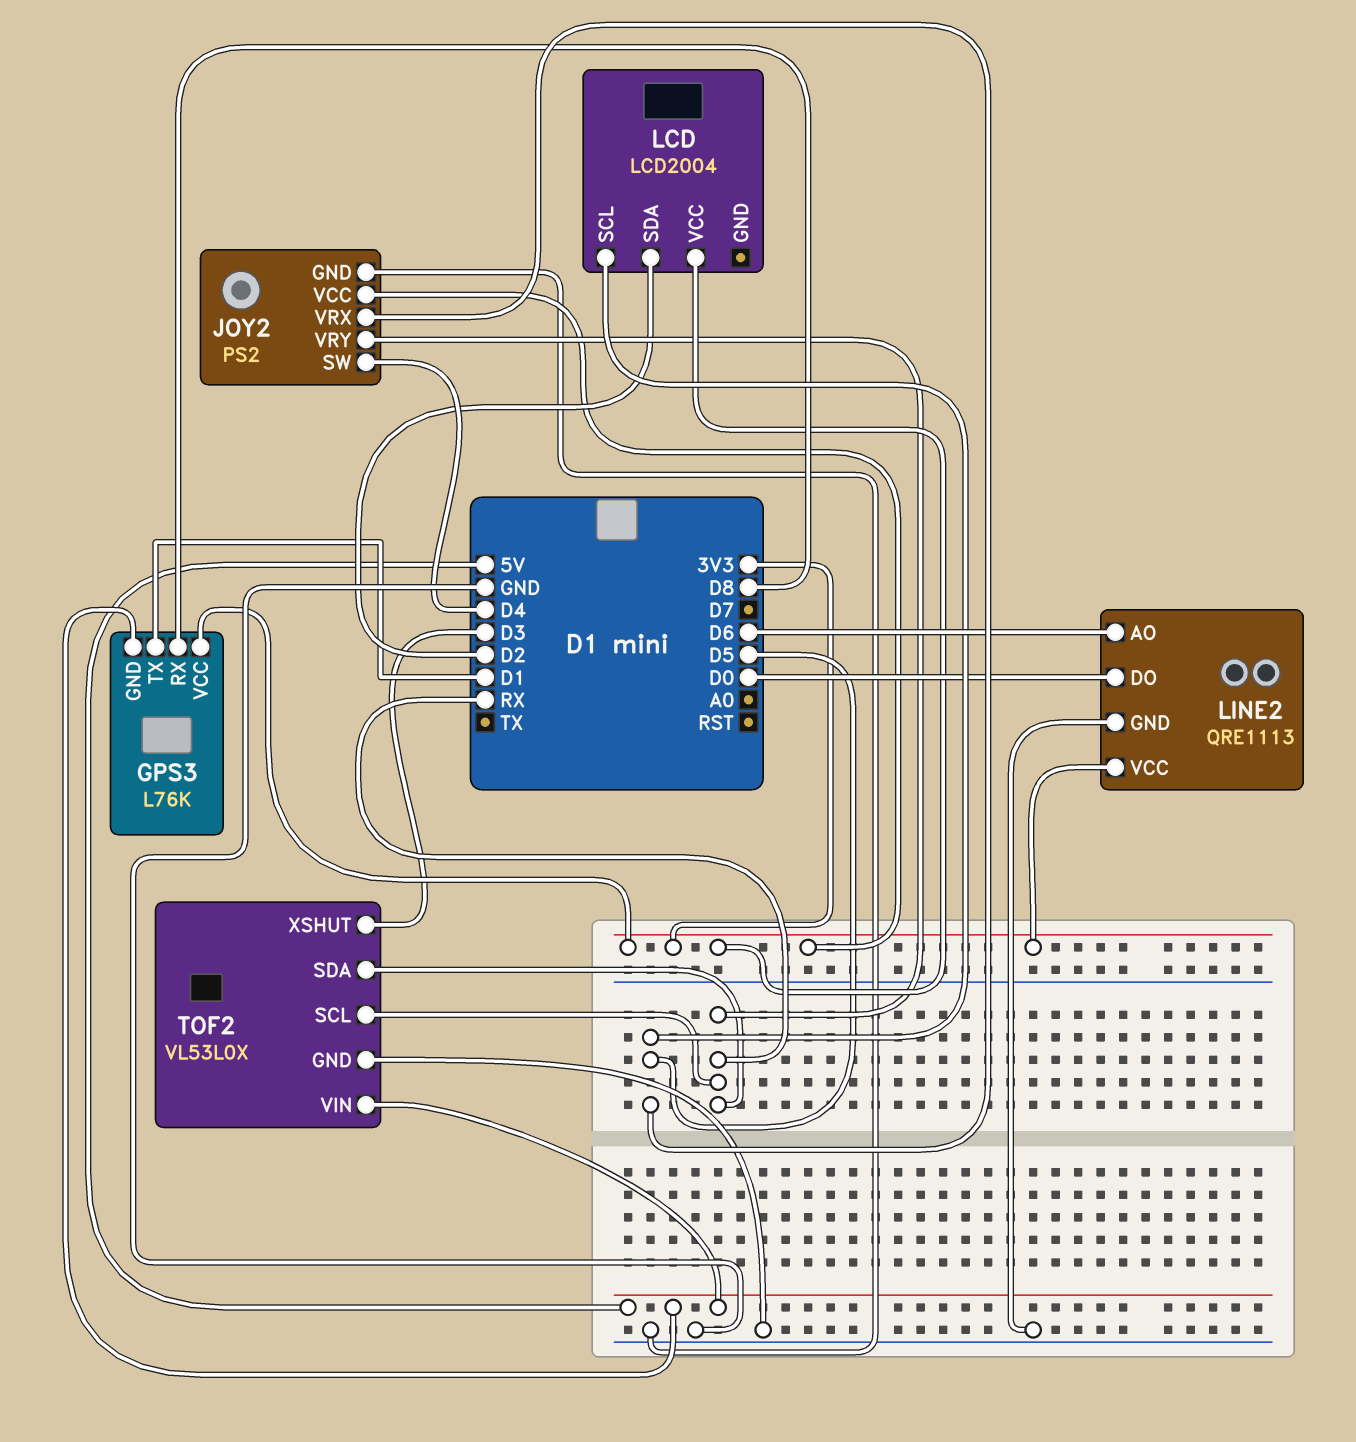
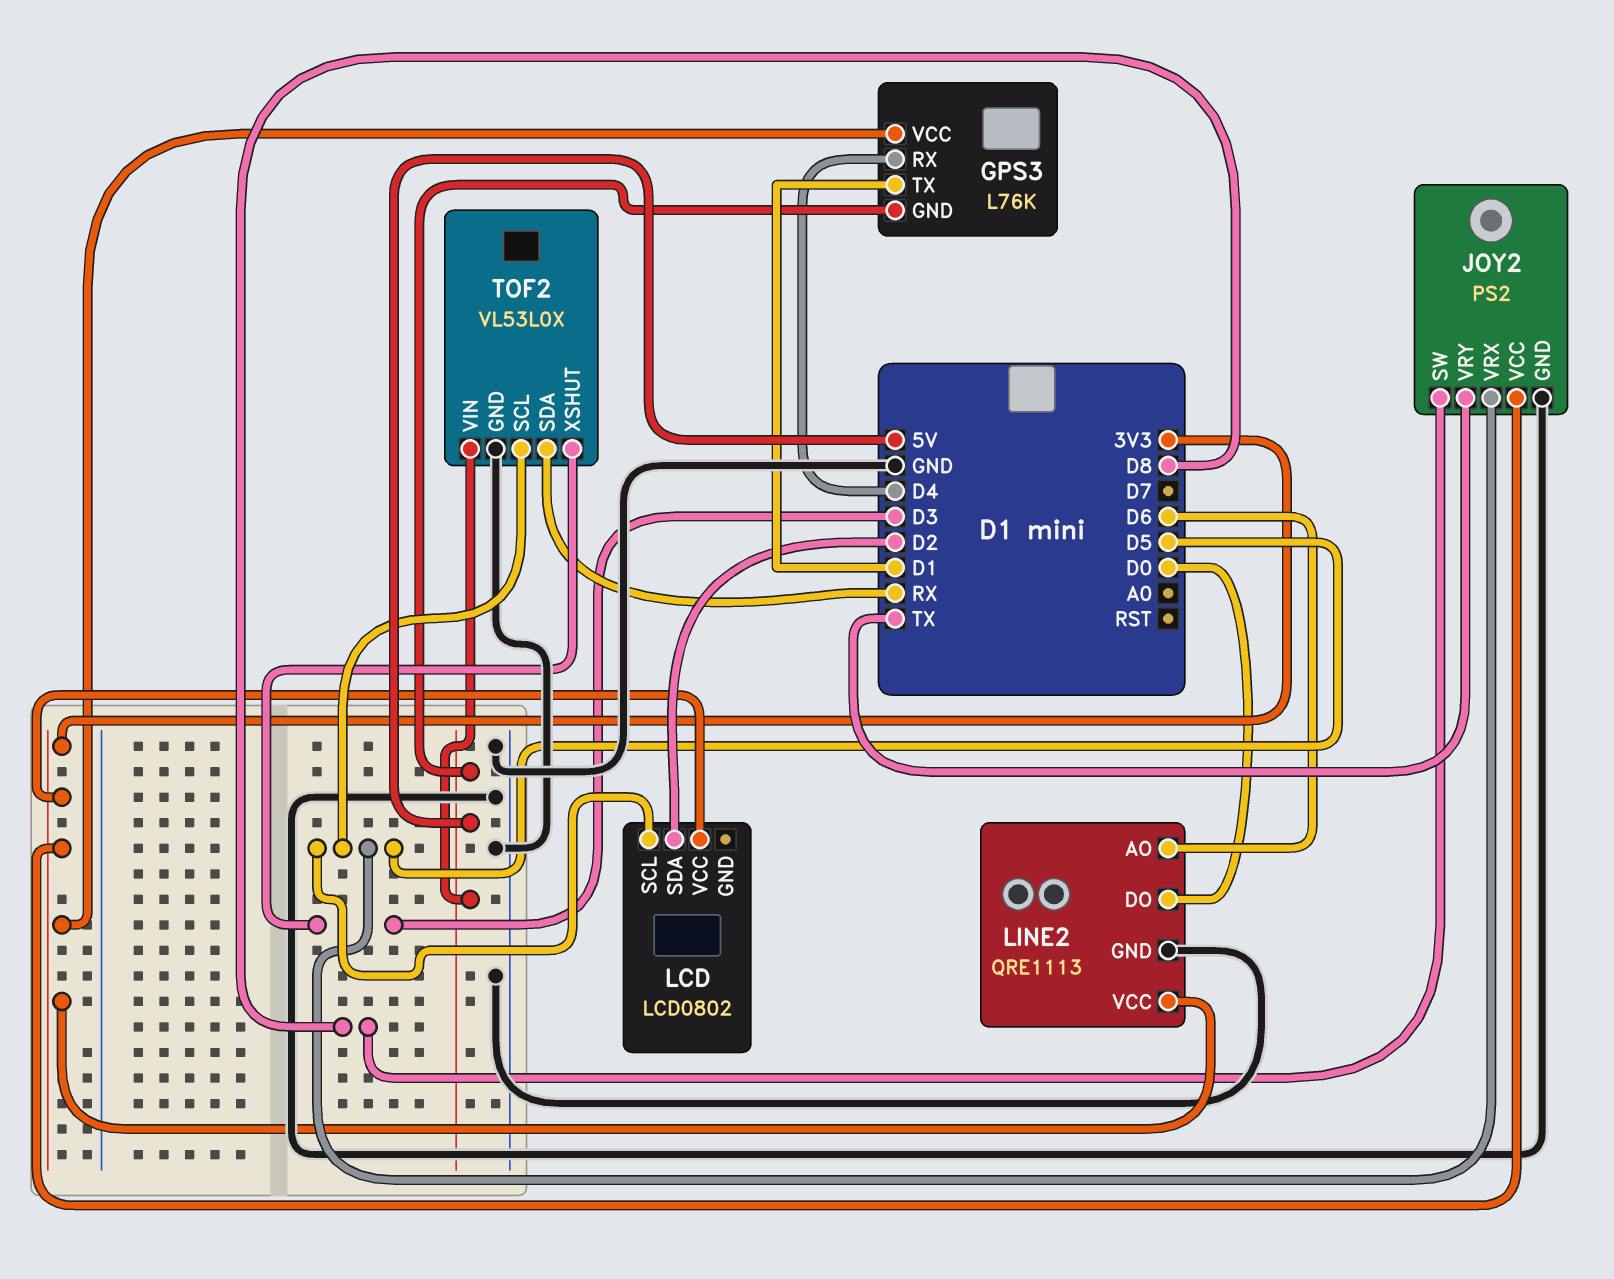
GPS3 pin RX: D8 -> D4
JOY2 pin SW: D4 -> D8
JOY2 pin VRY: RX -> TX
LCD: LCD2004 -> LCD0802
TOF2 pin SCL: RX -> D5

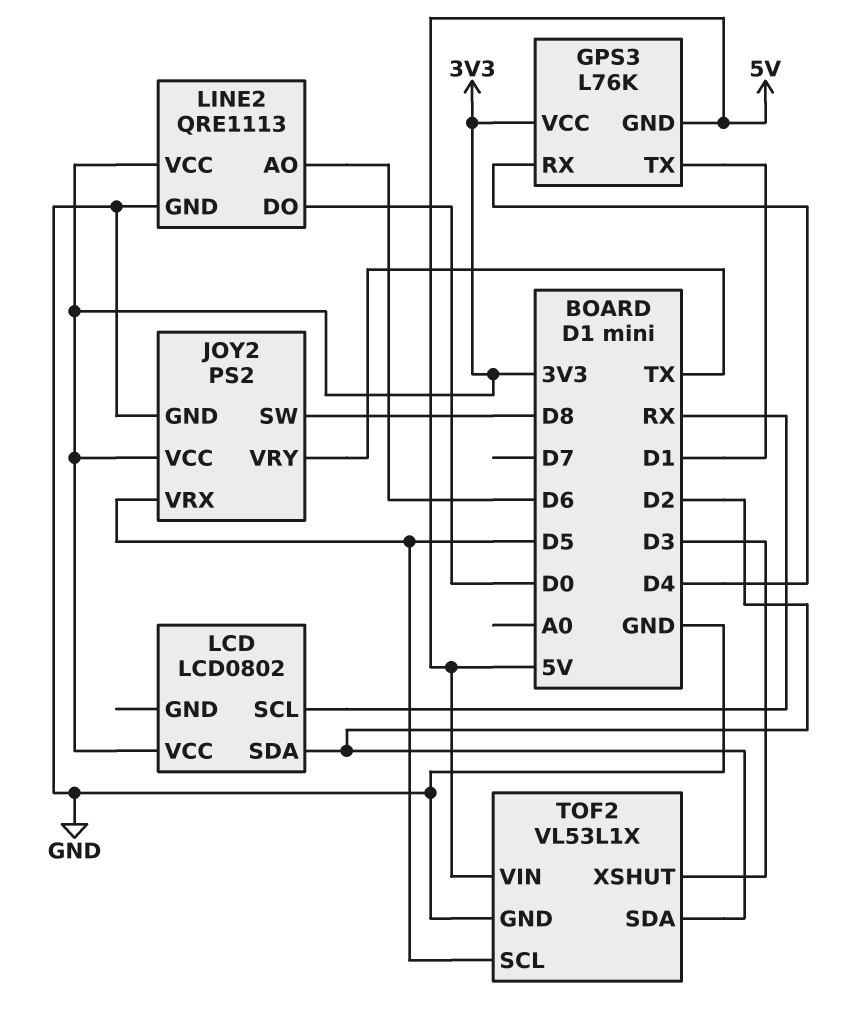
LCD pin SCL: D5 -> RX
TOF2: VL53L0X -> VL53L1X
TOF2 pin SDA: RX -> D2

